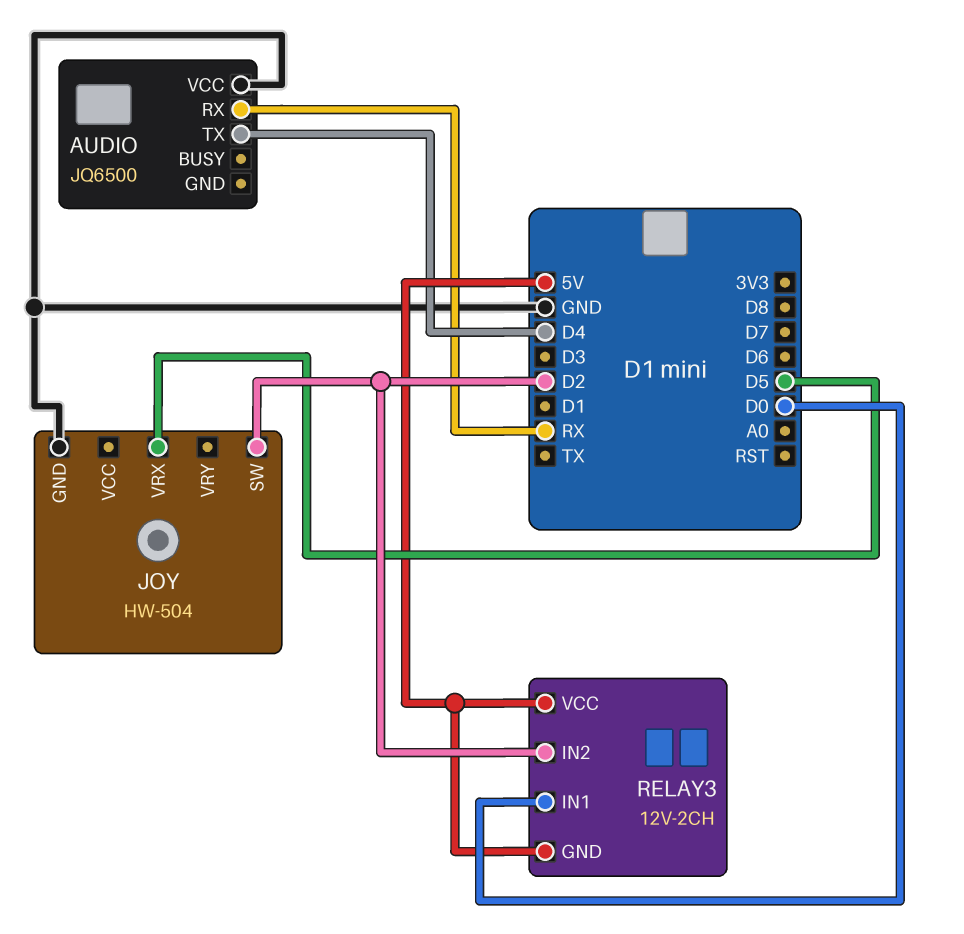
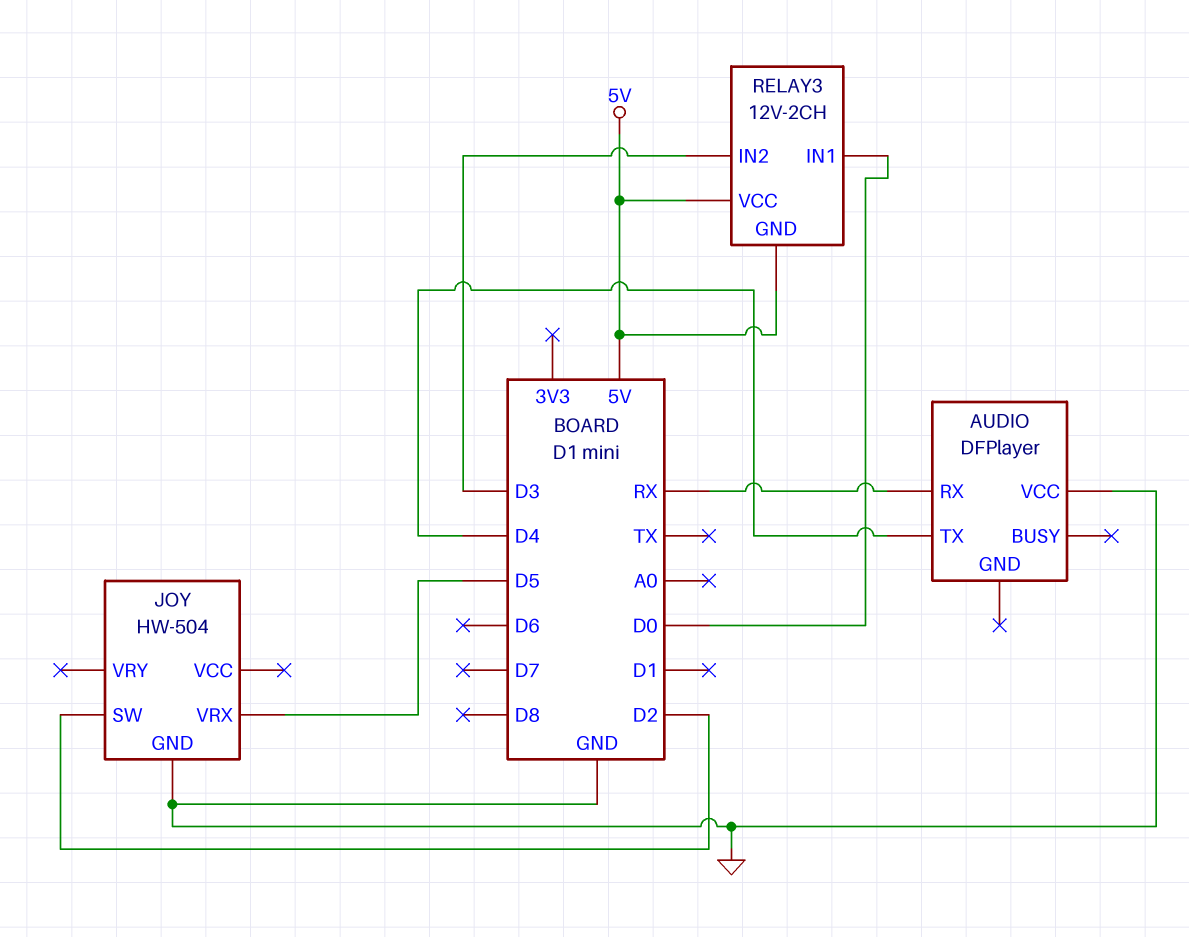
AUDIO: JQ6500 -> DFPlayer
RELAY3 pin IN2: D2 -> D3

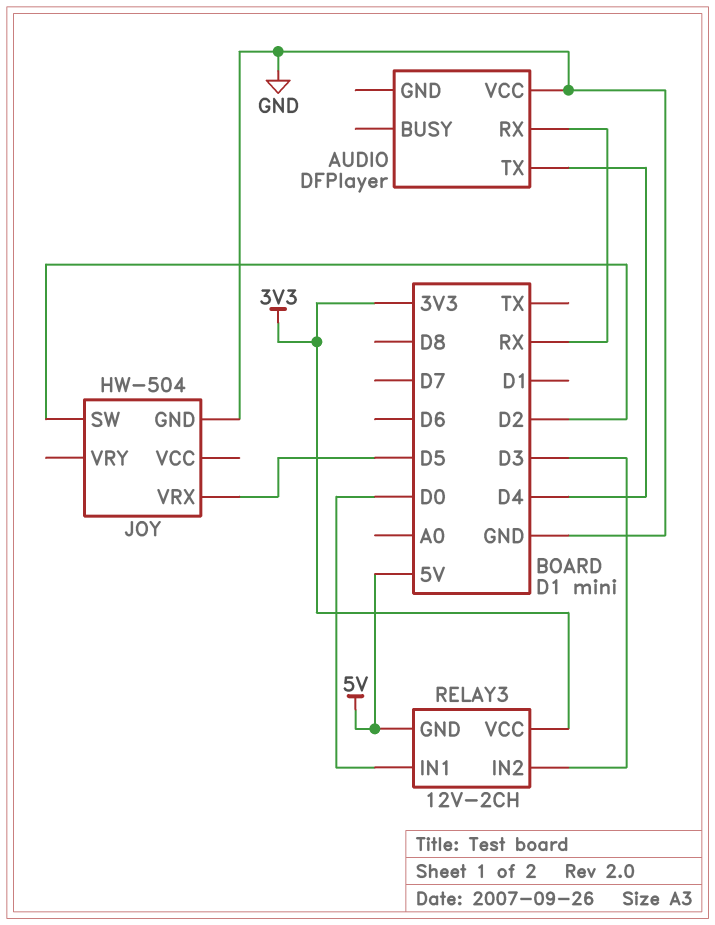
RELAY3 pin VCC: 5V -> 3V3

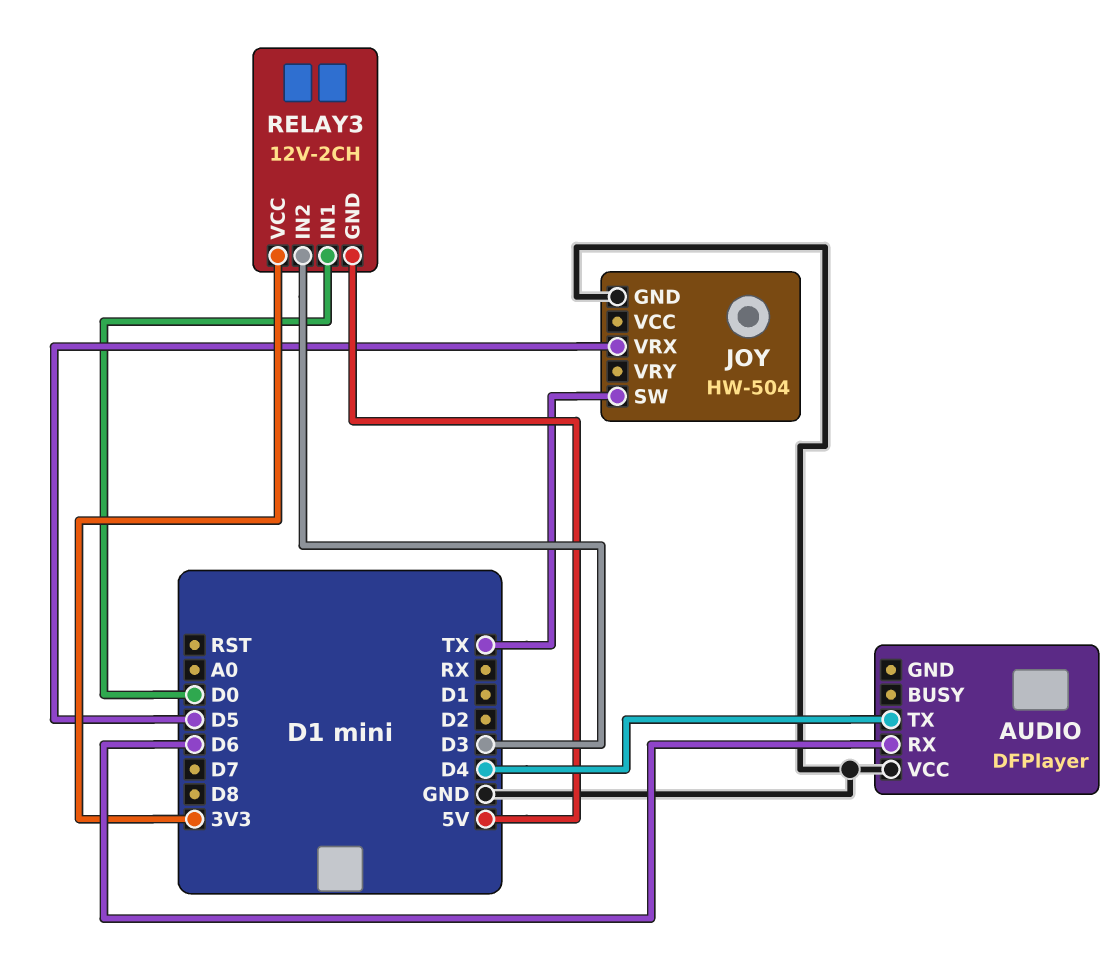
AUDIO pin RX: RX -> D6
JOY pin SW: D2 -> TX

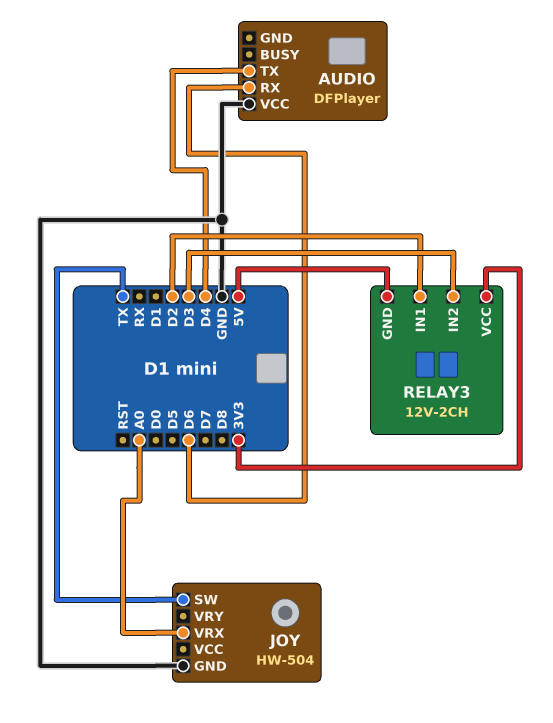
JOY pin VRX: D5 -> A0
RELAY3 pin IN1: D0 -> D2

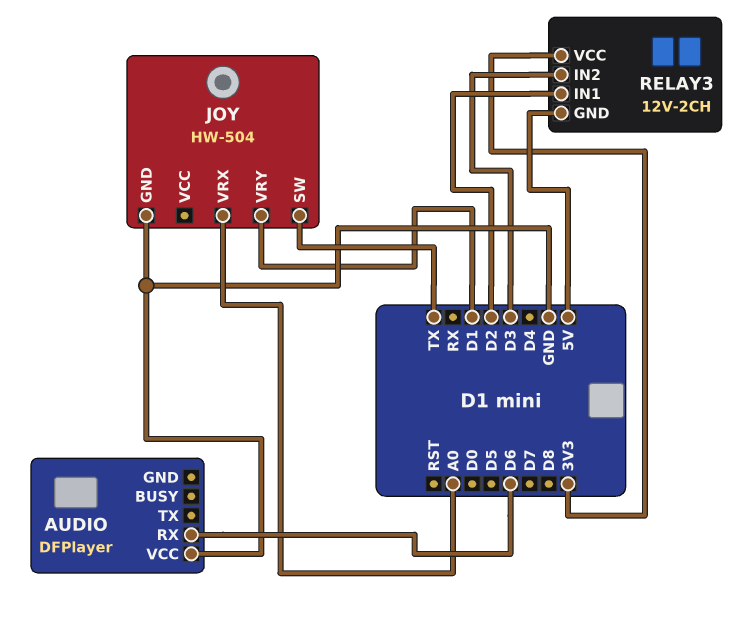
AUDIO pin TX: D4 -> none
JOY pin VRY: none -> D1

